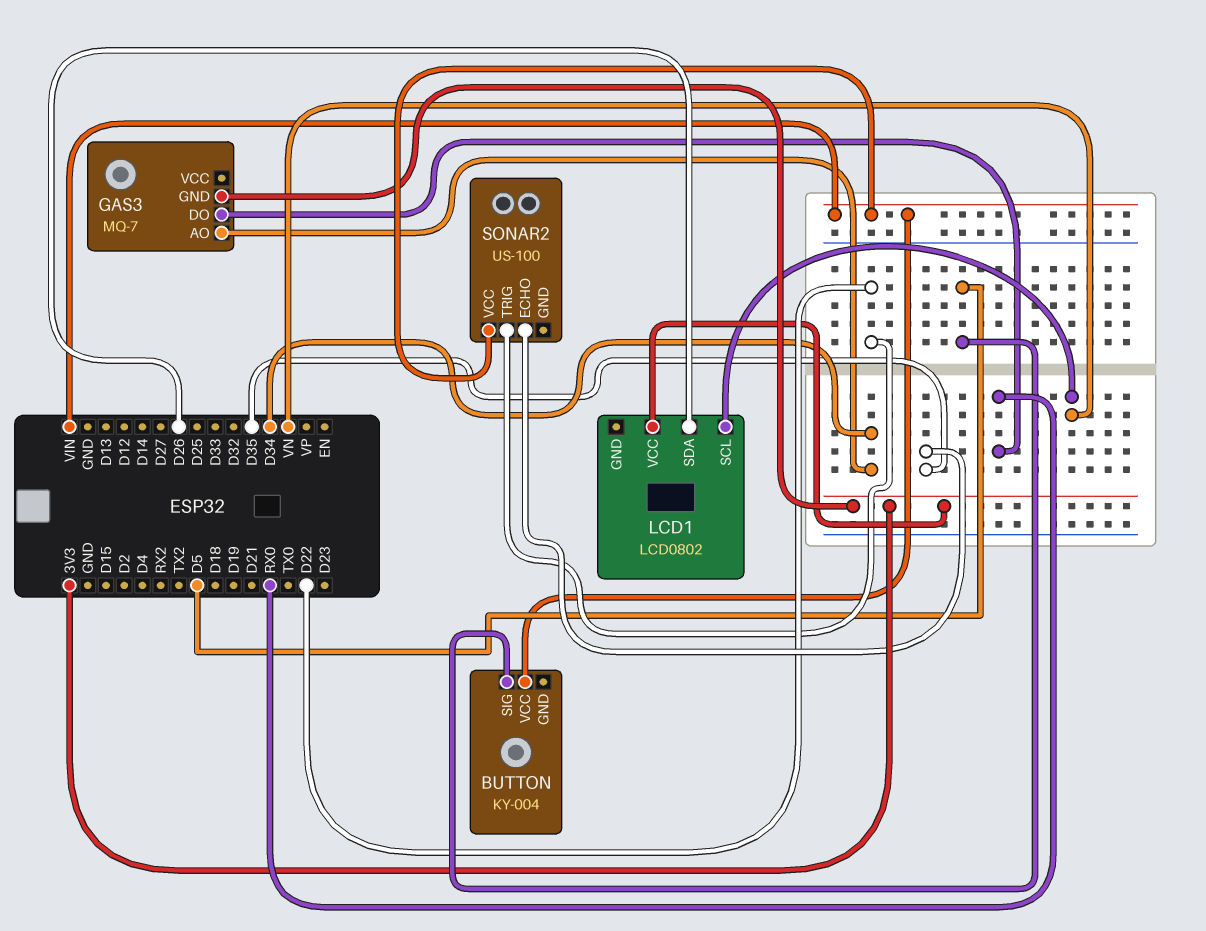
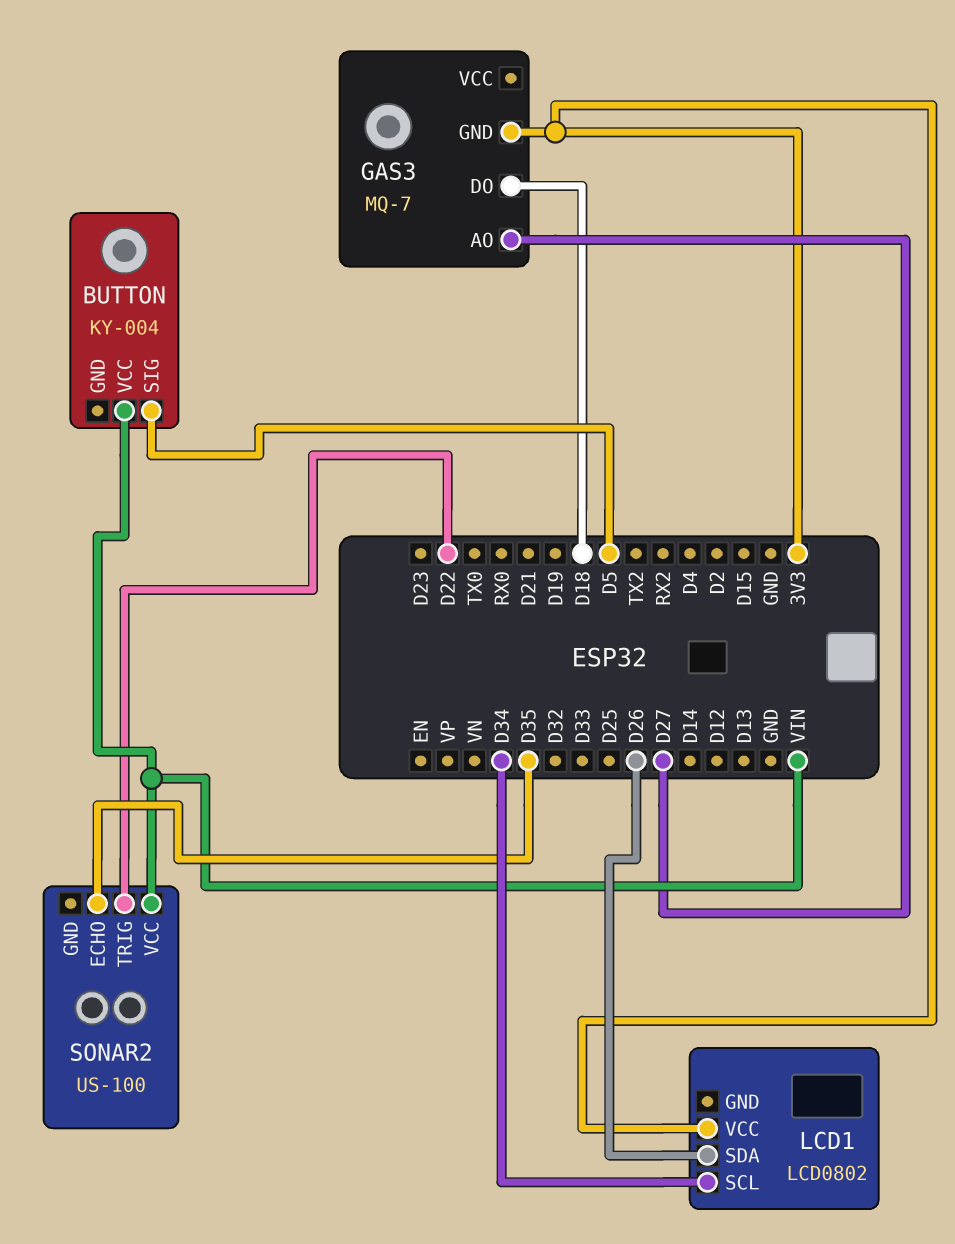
GAS3 pin AO: D34 -> D27
GAS3 pin DO: RX0 -> D18
LCD1 pin SCL: VN -> D34

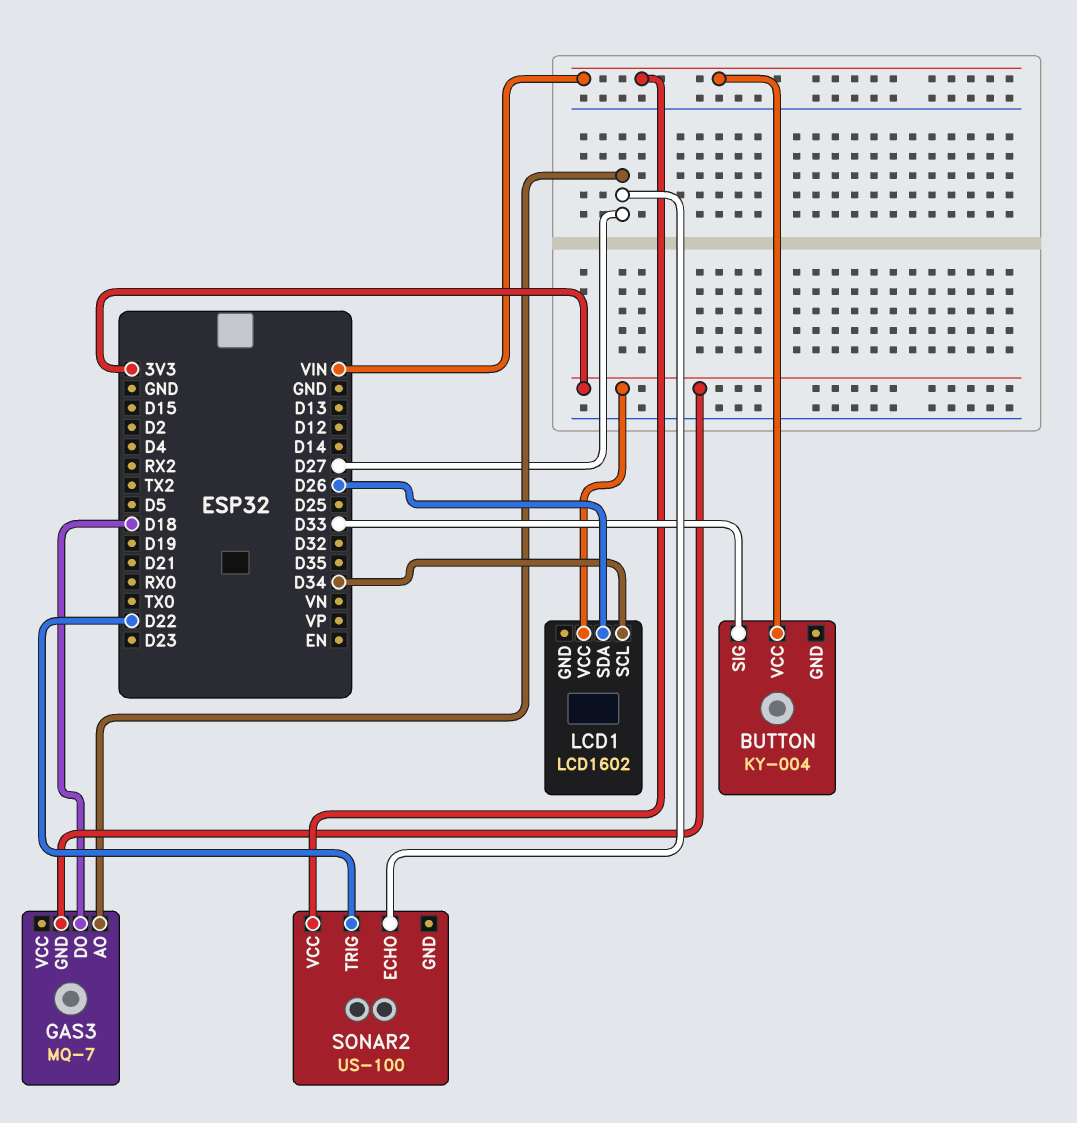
BUTTON pin SIG: D5 -> D33
LCD1: LCD0802 -> LCD1602
SONAR2 pin ECHO: D35 -> D27

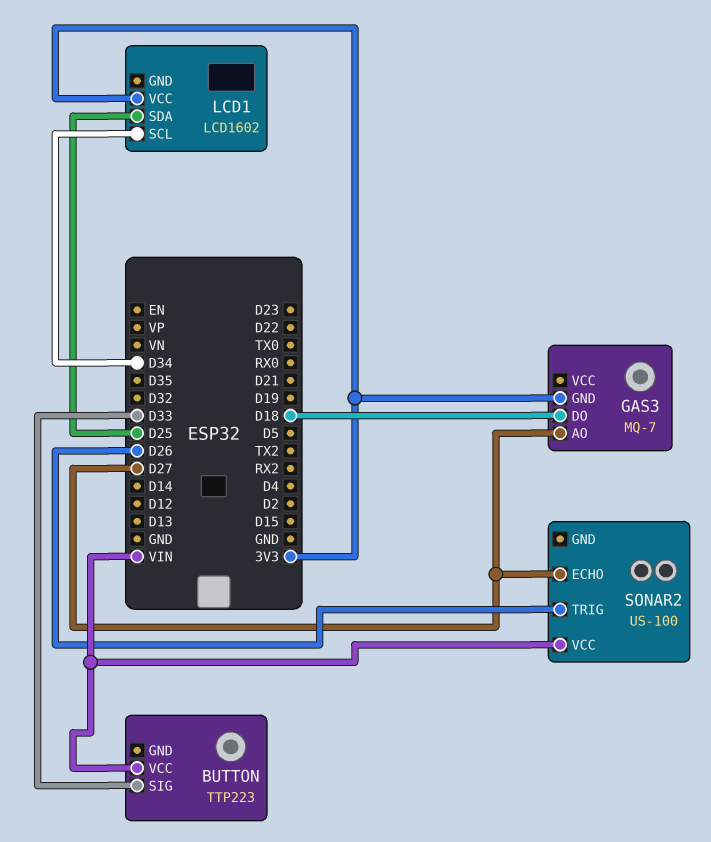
BUTTON: KY-004 -> TTP223
LCD1 pin SDA: D26 -> D25
SONAR2 pin TRIG: D22 -> D26

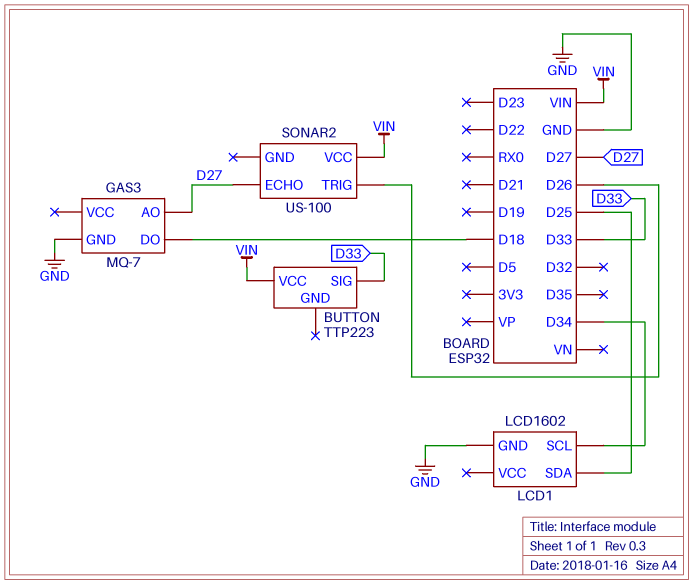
GAS3 pin GND: 3V3 -> GND
LCD1 pin GND: none -> GND
LCD1 pin VCC: 3V3 -> none

